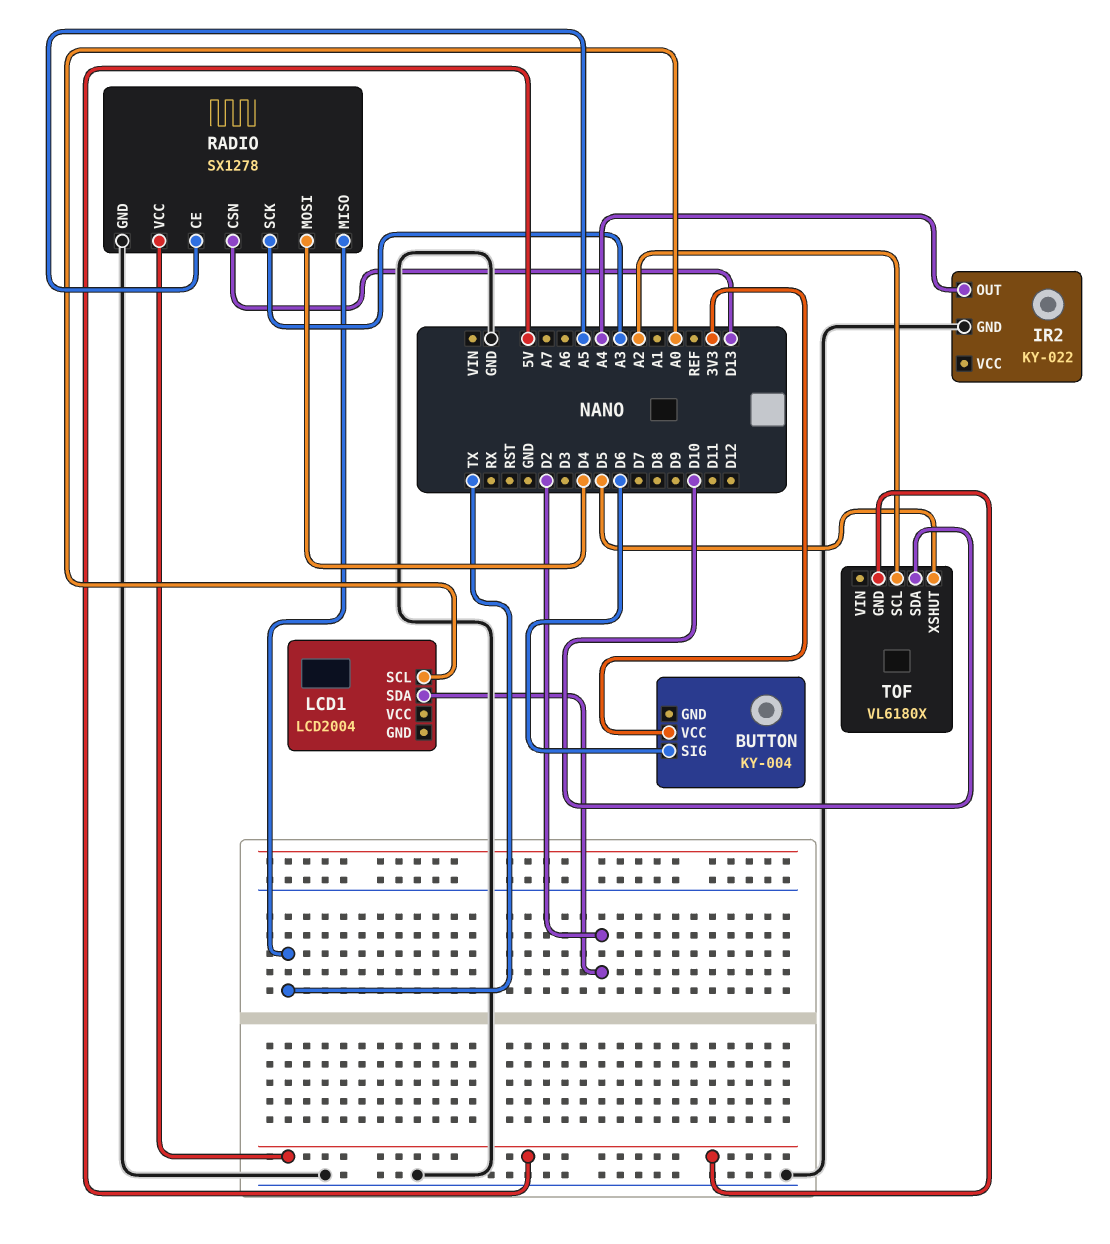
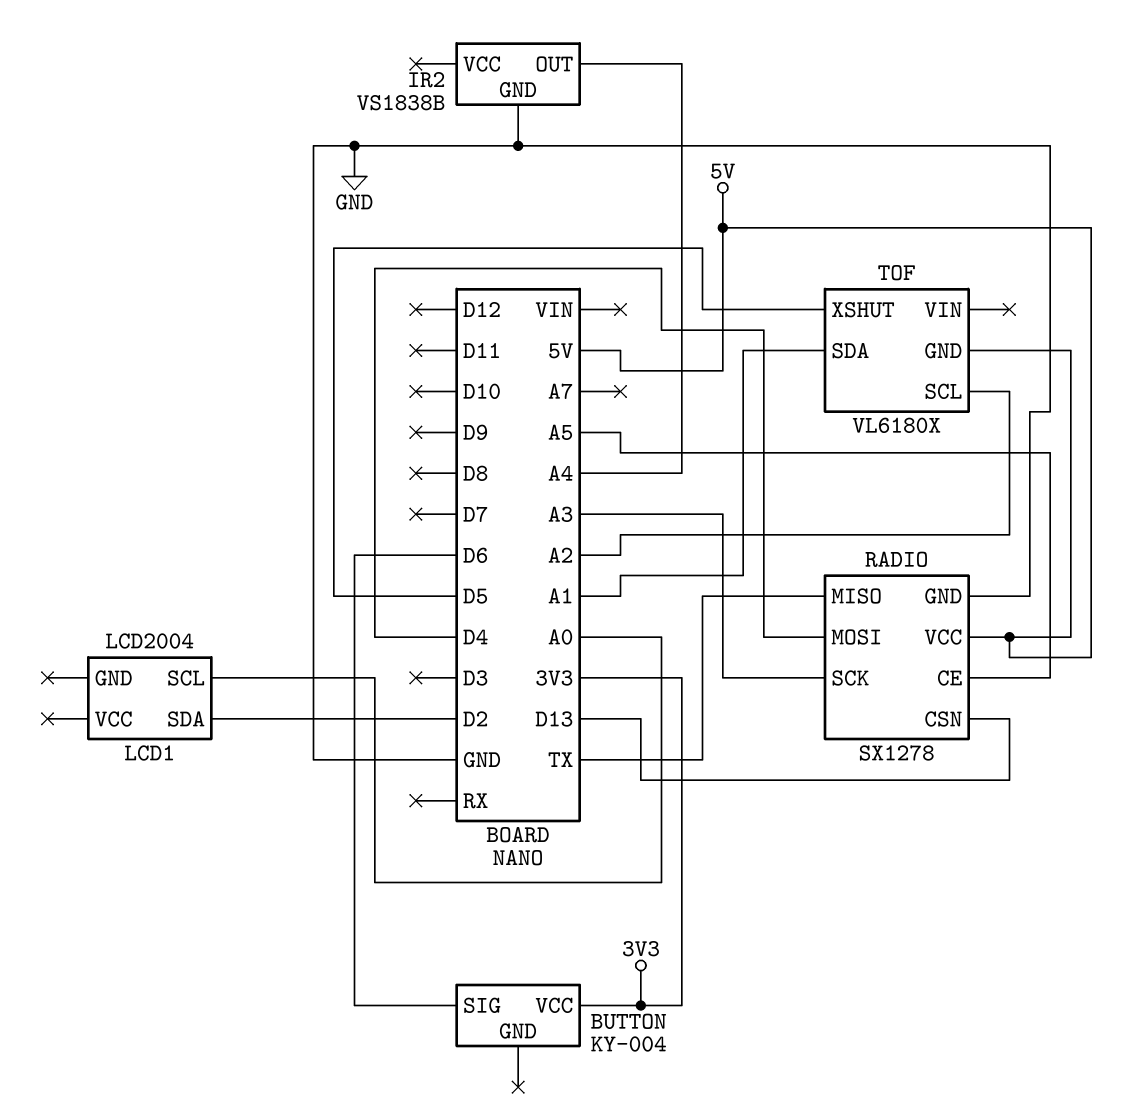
IR2: KY-022 -> VS1838B
TOF pin SDA: D10 -> A1

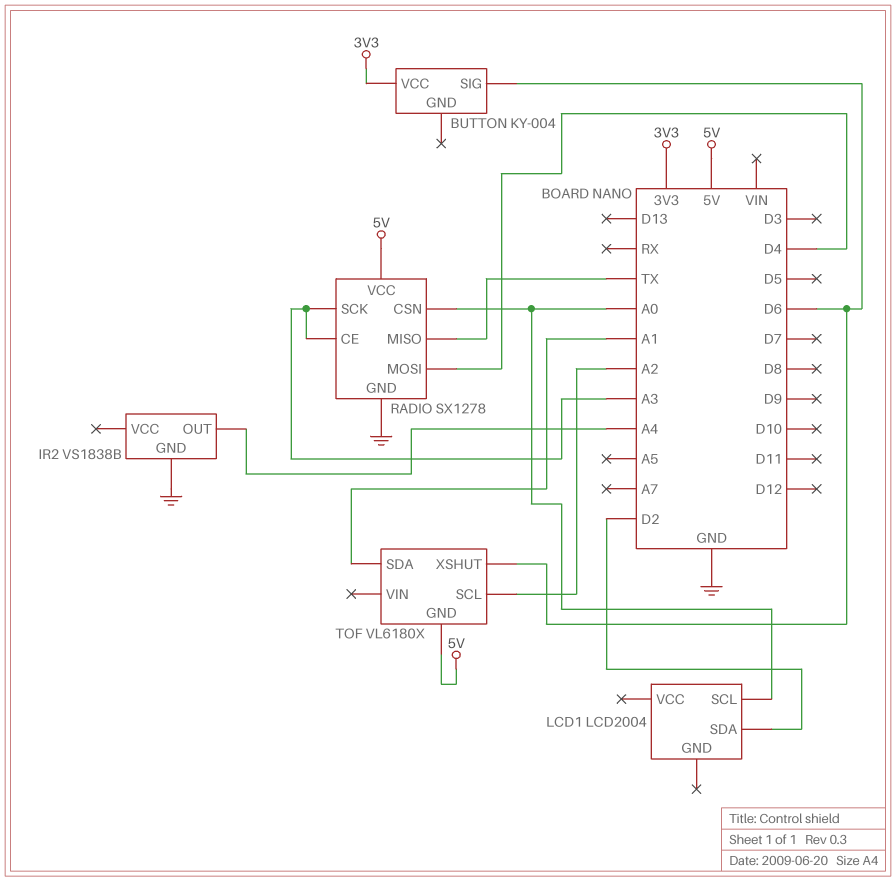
RADIO pin CE: A5 -> A3
RADIO pin CSN: D13 -> A0
TOF pin XSHUT: D5 -> D6

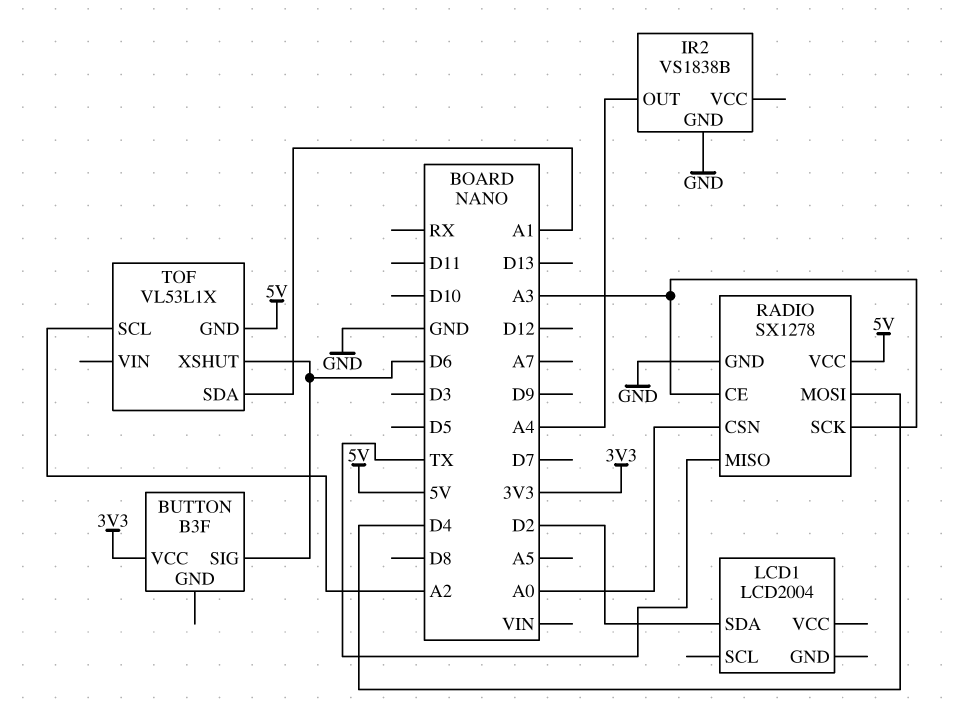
BUTTON: KY-004 -> B3F
LCD1 pin SCL: A0 -> none
TOF: VL6180X -> VL53L1X

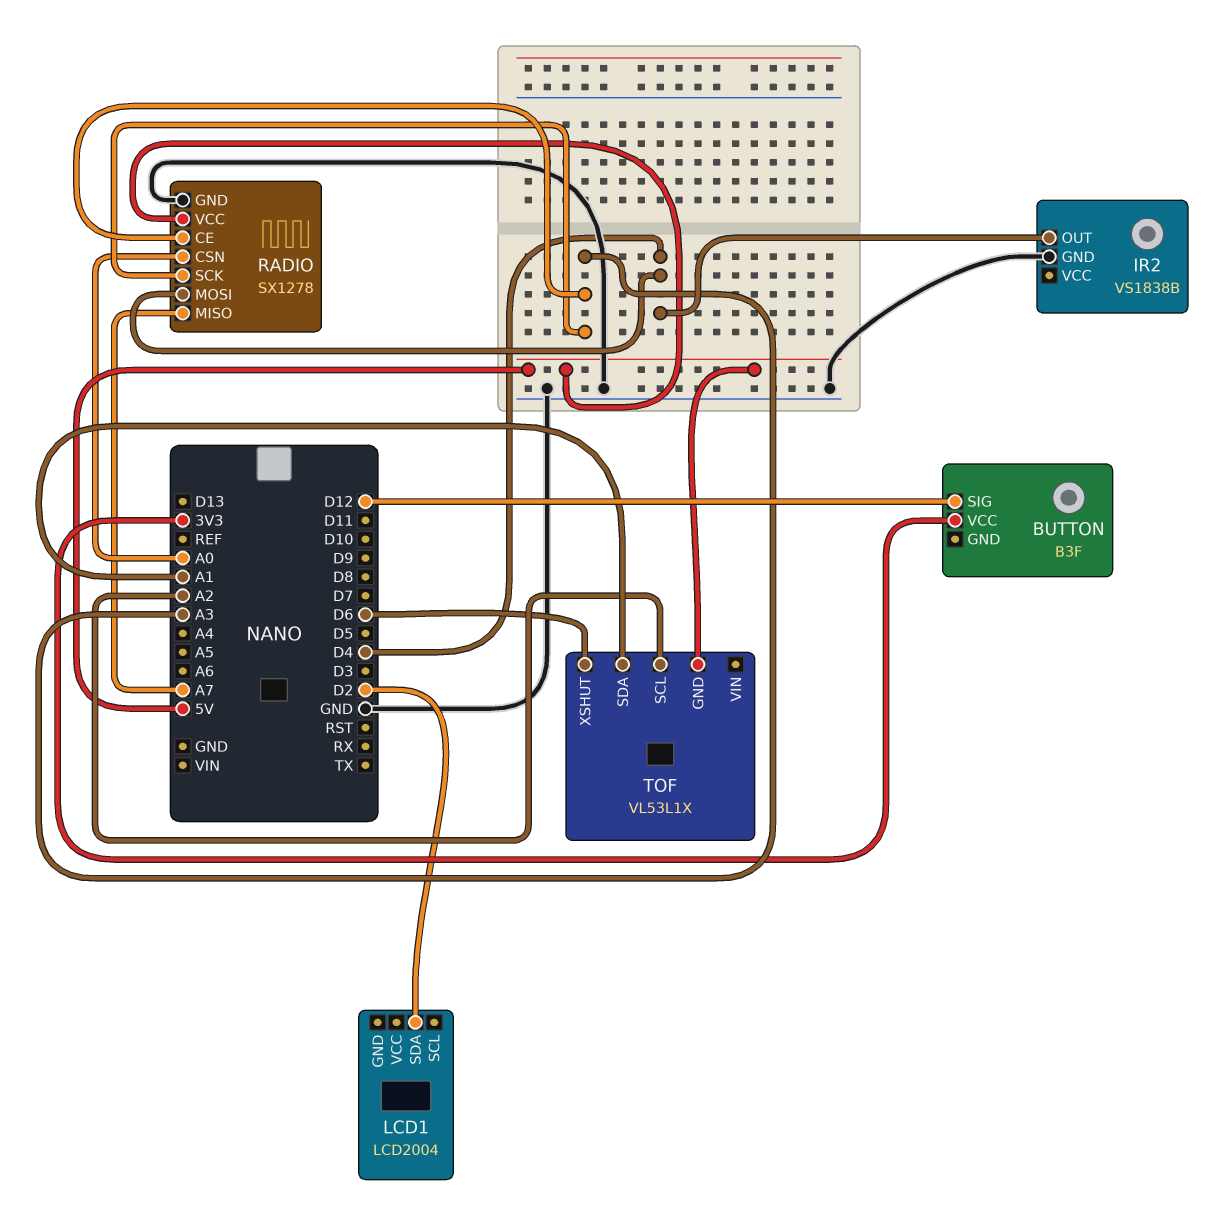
BUTTON pin SIG: D6 -> D12
IR2 pin OUT: A4 -> D4
RADIO pin MISO: TX -> A7

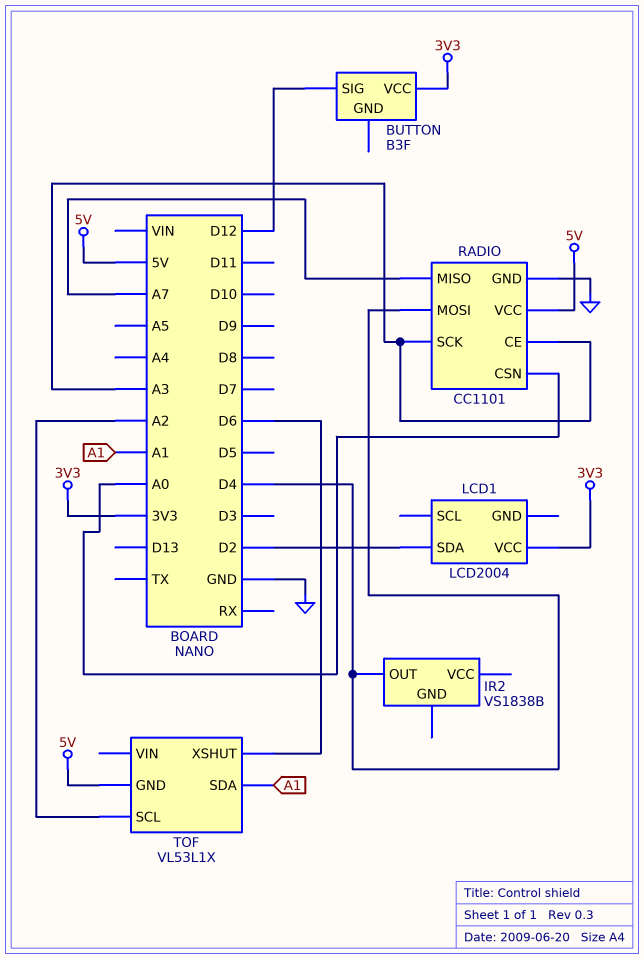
IR2 pin GND: GND -> none
LCD1 pin VCC: none -> 3V3
RADIO: SX1278 -> CC1101

